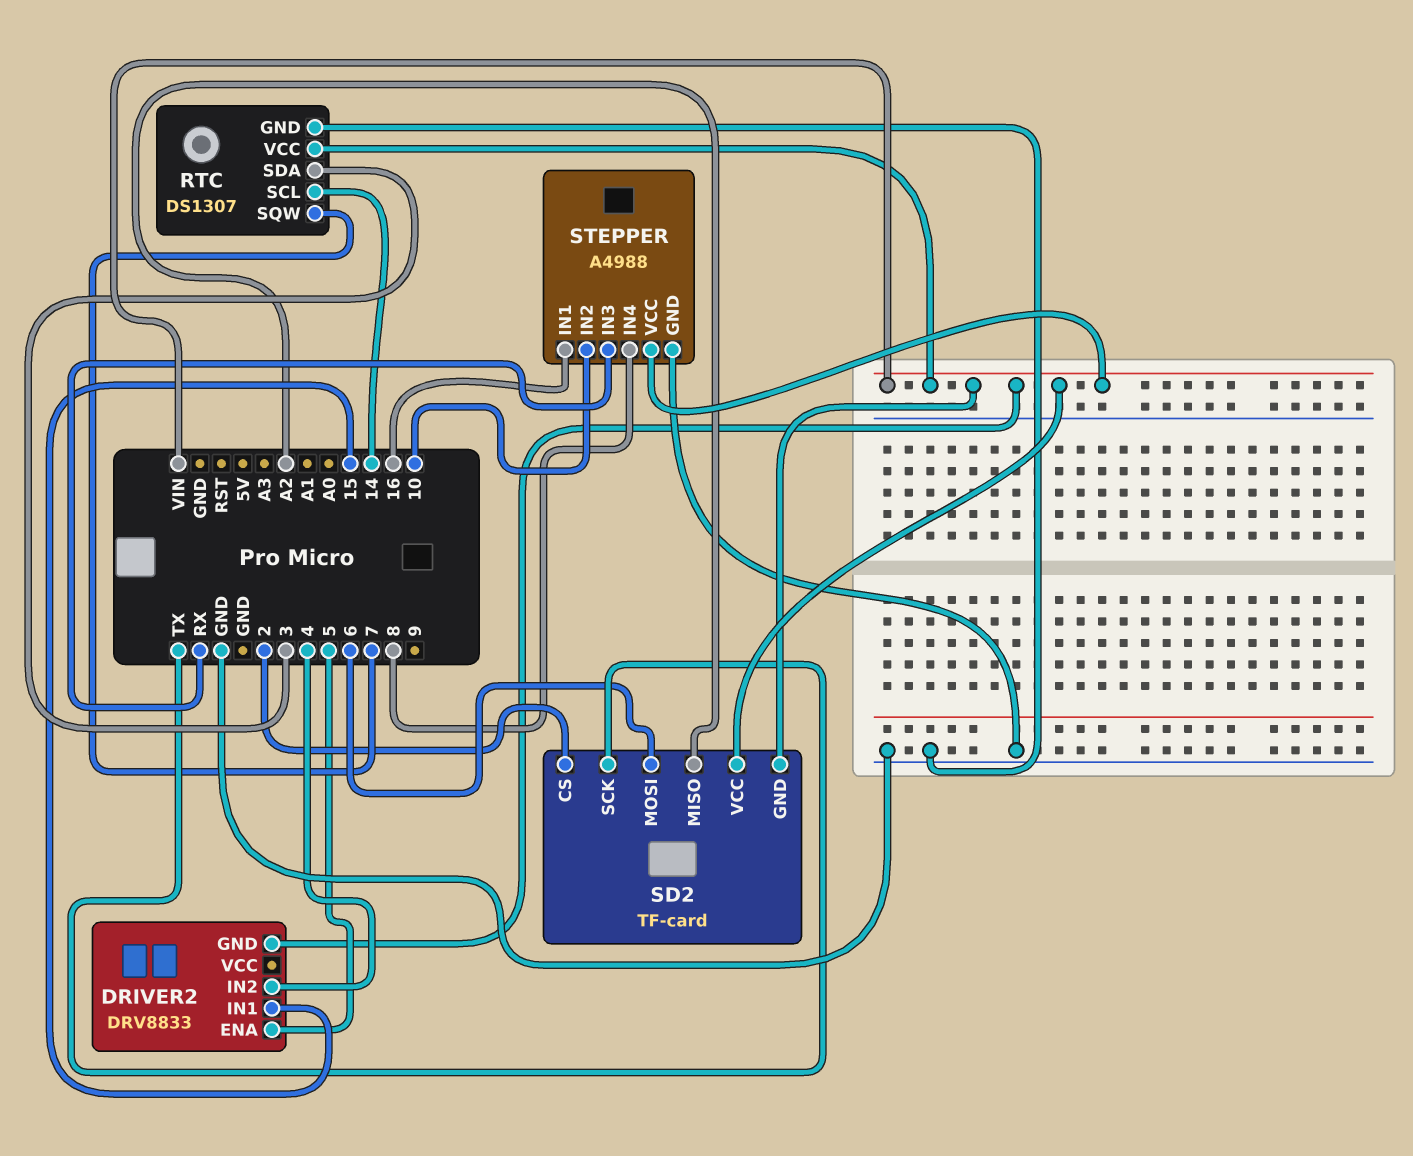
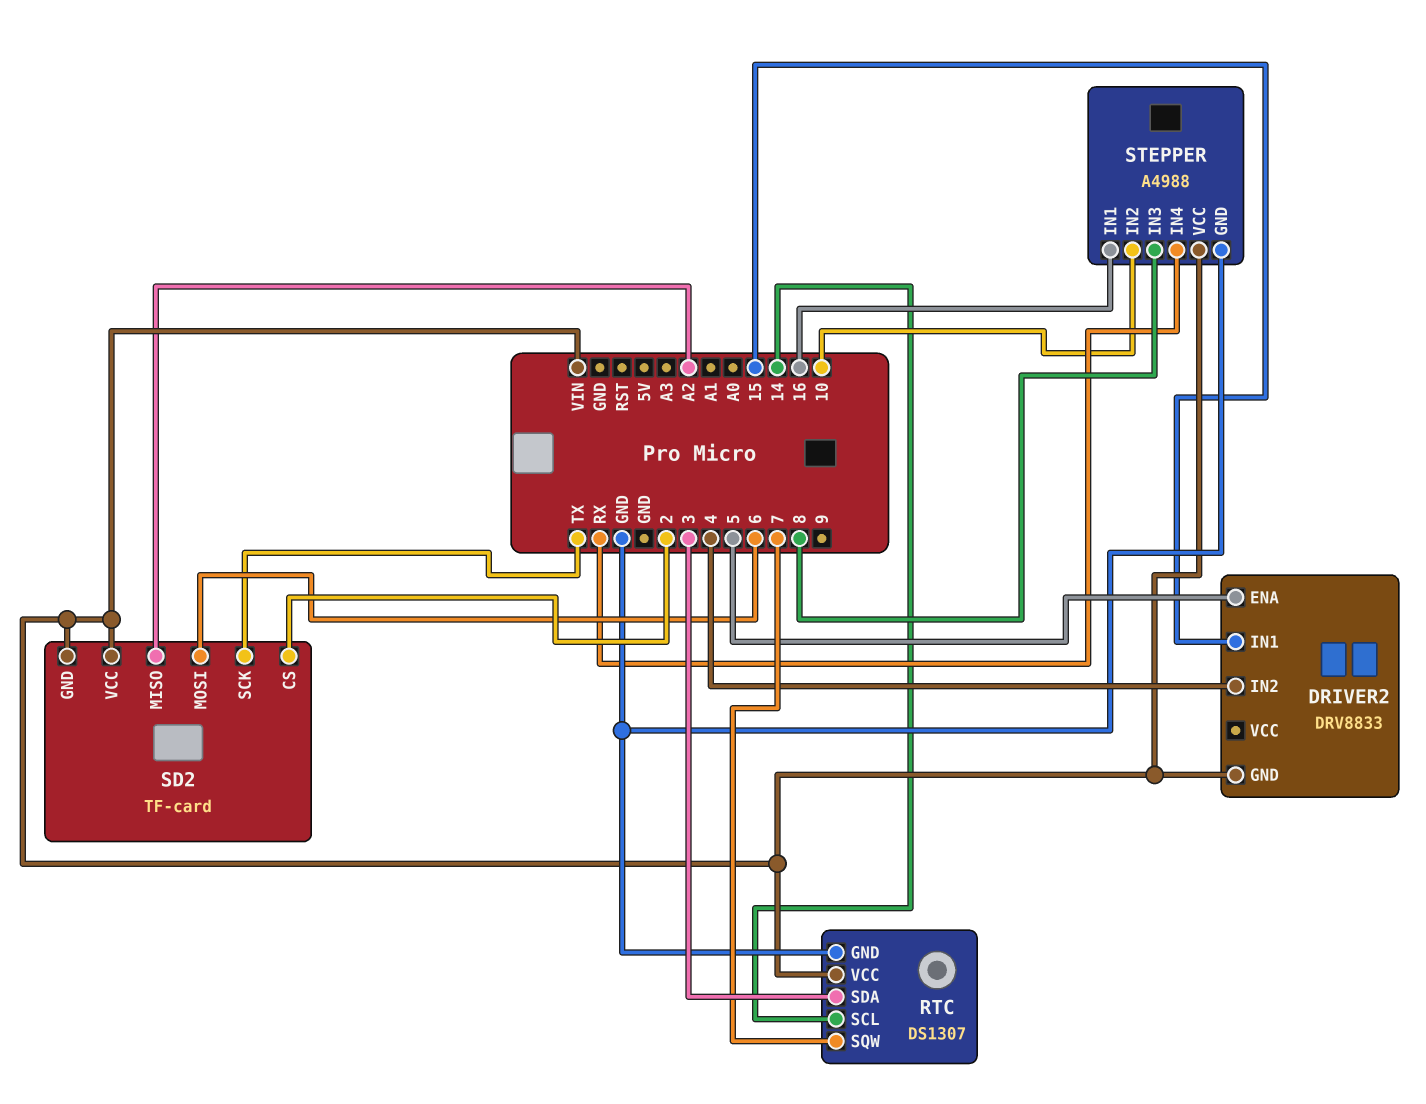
STEPPER pin IN3: RX -> 8
STEPPER pin IN4: 8 -> RX

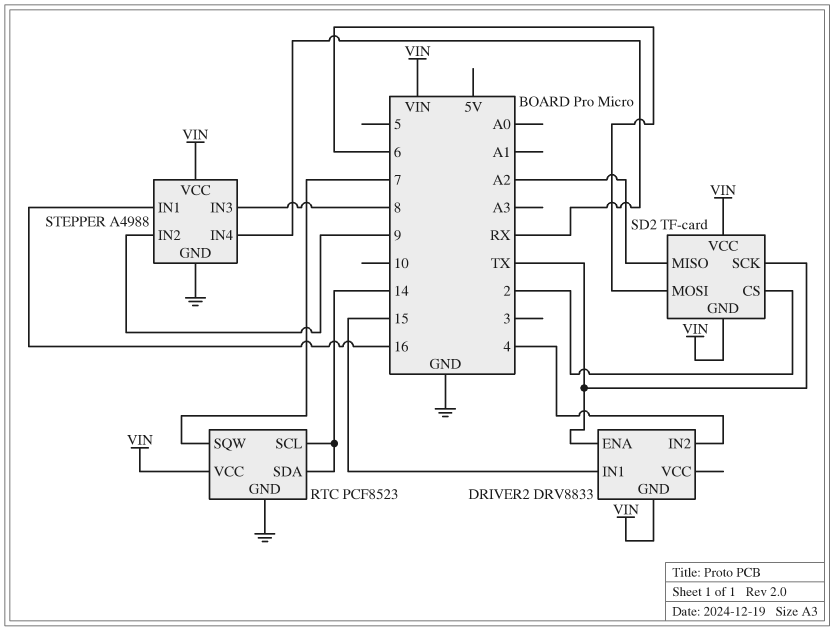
DRIVER2 pin ENA: 5 -> TX
RTC: DS1307 -> PCF8523
RTC pin SDA: 3 -> 14
STEPPER pin IN2: 10 -> 9

